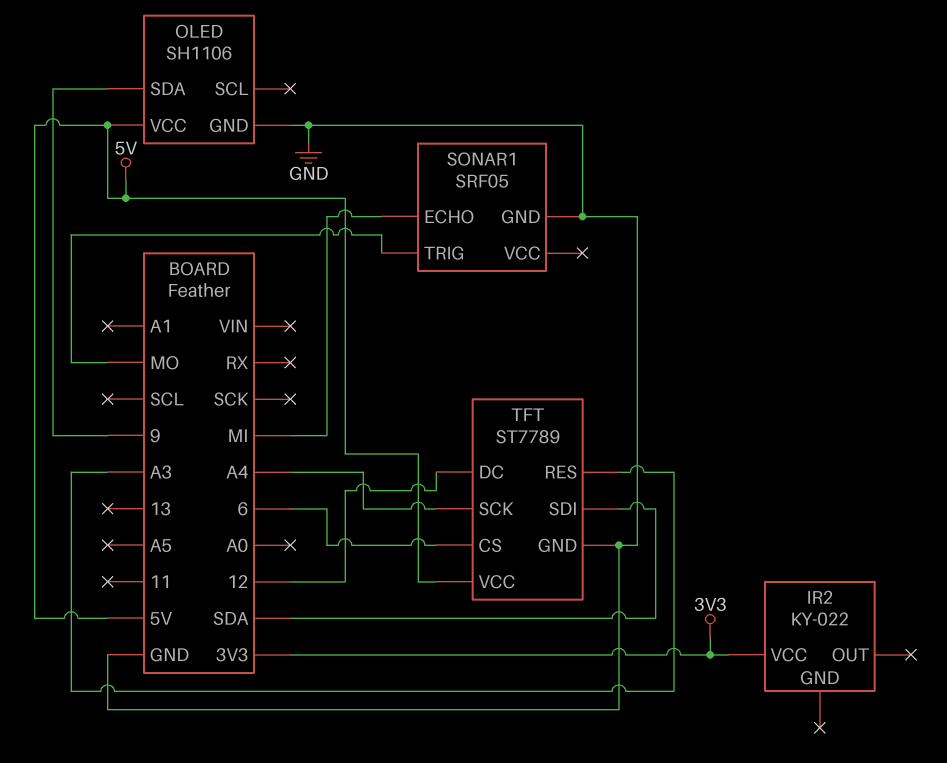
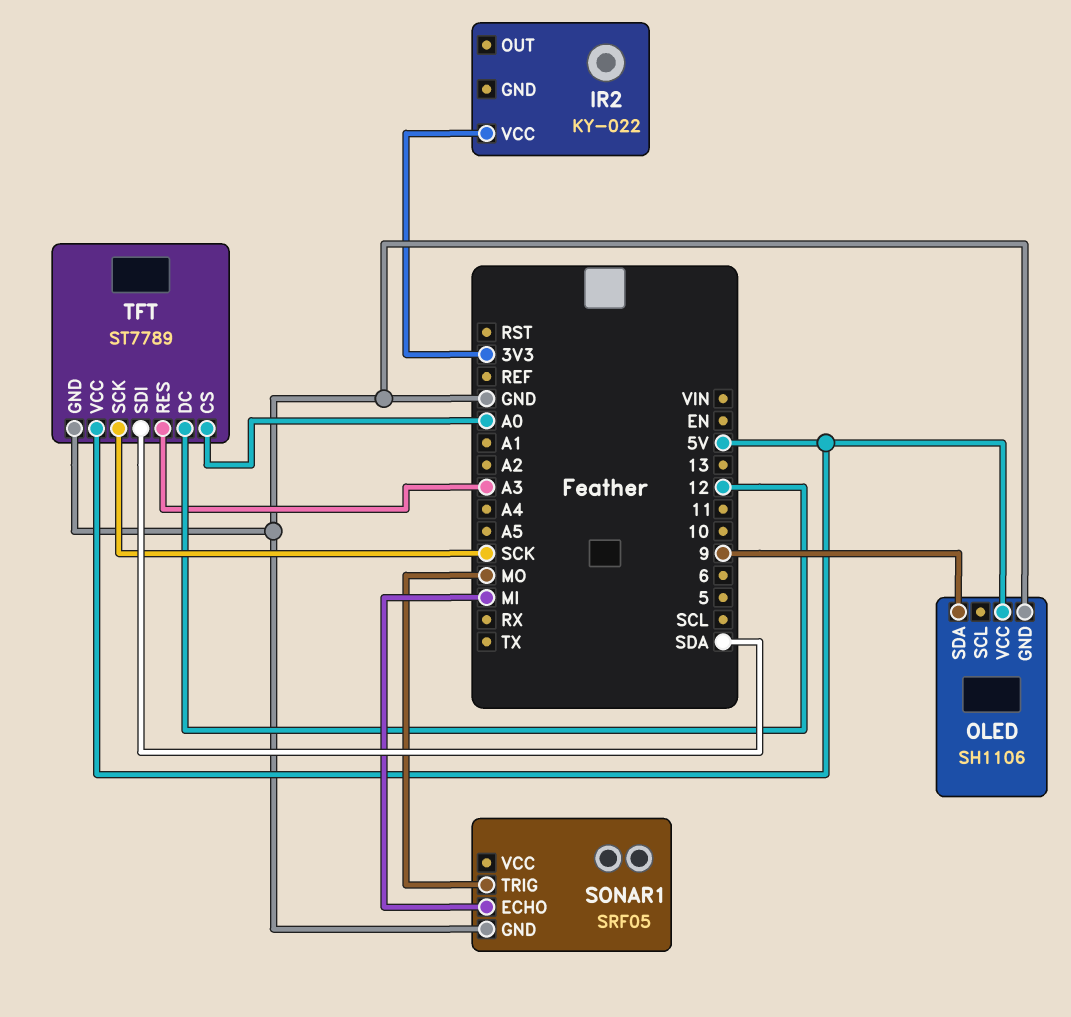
TFT pin CS: 6 -> A0
TFT pin SCK: A4 -> SCK

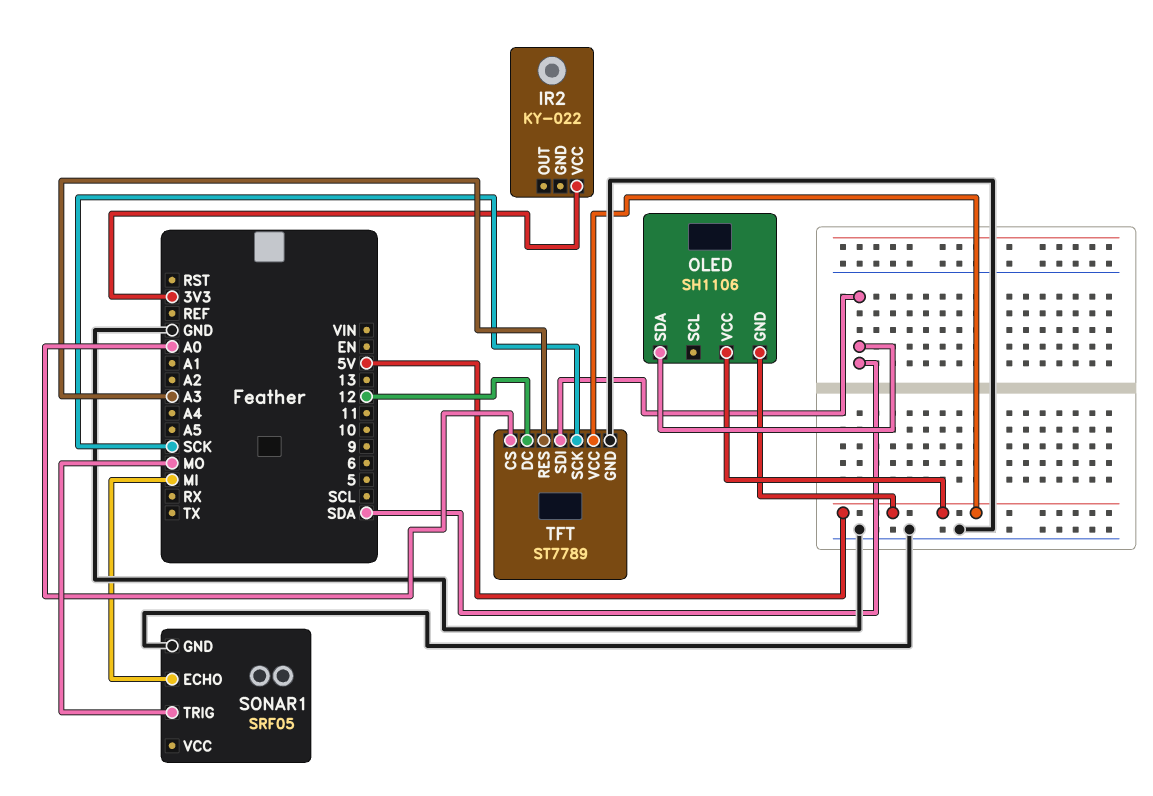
OLED pin GND: GND -> 5V
OLED pin SDA: 9 -> SDA

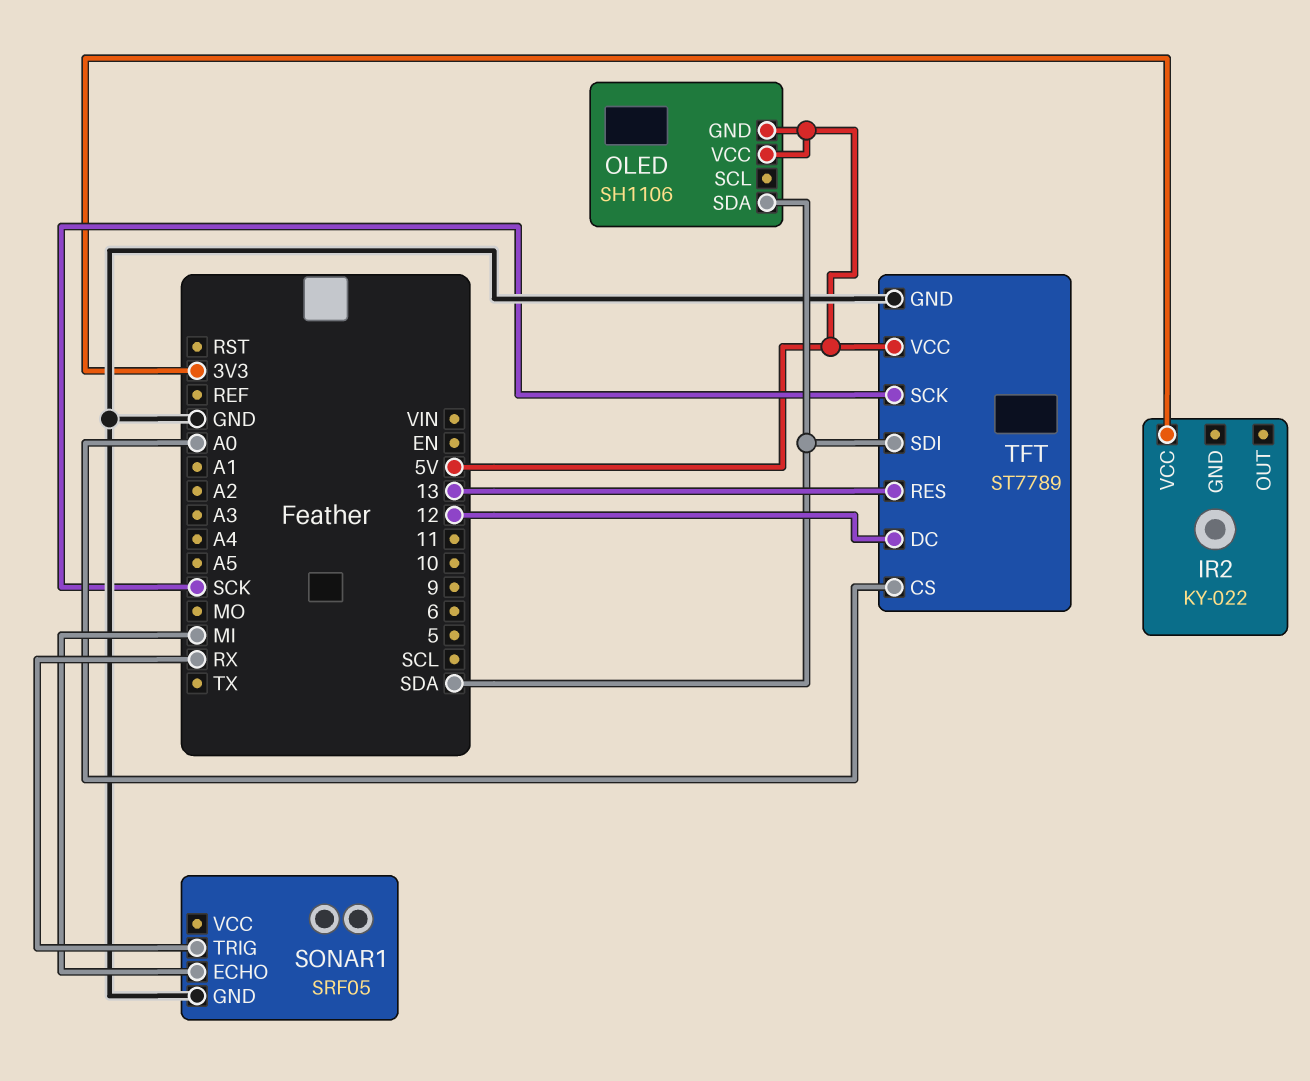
SONAR1 pin TRIG: MO -> RX
TFT pin RES: A3 -> 13

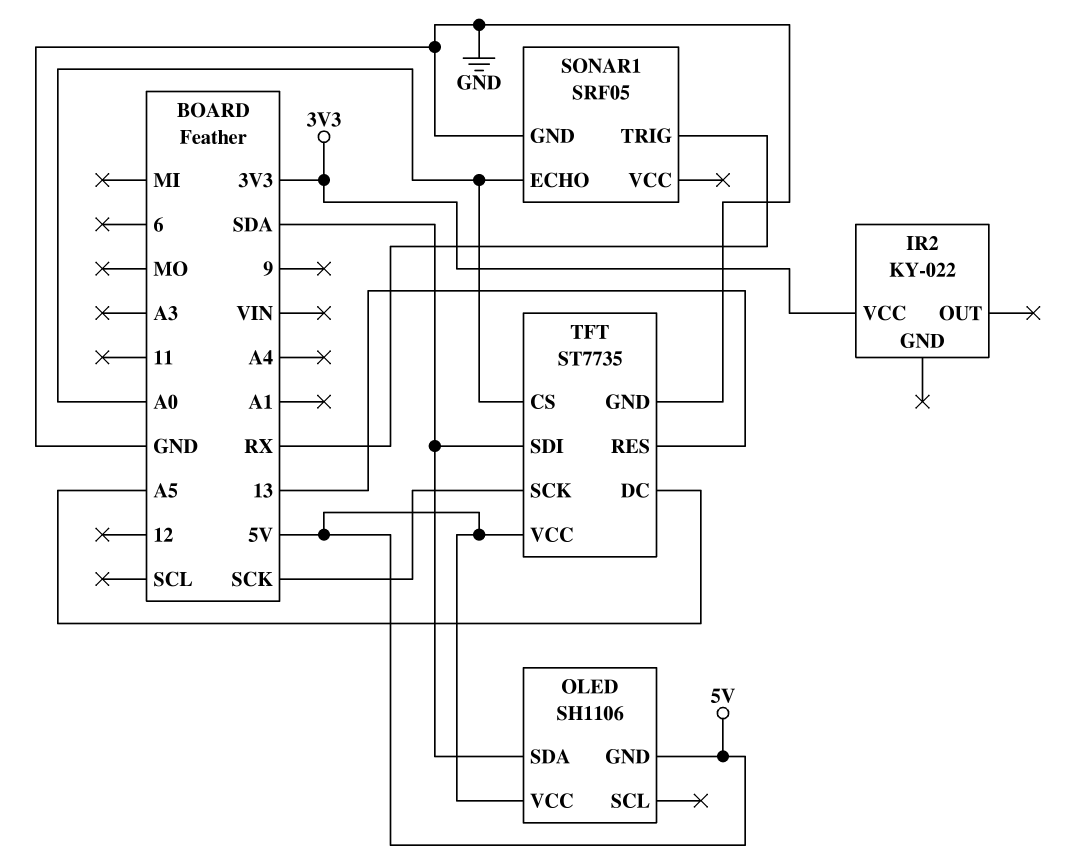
SONAR1 pin ECHO: MI -> A0
TFT: ST7789 -> ST7735
TFT pin DC: 12 -> A5

